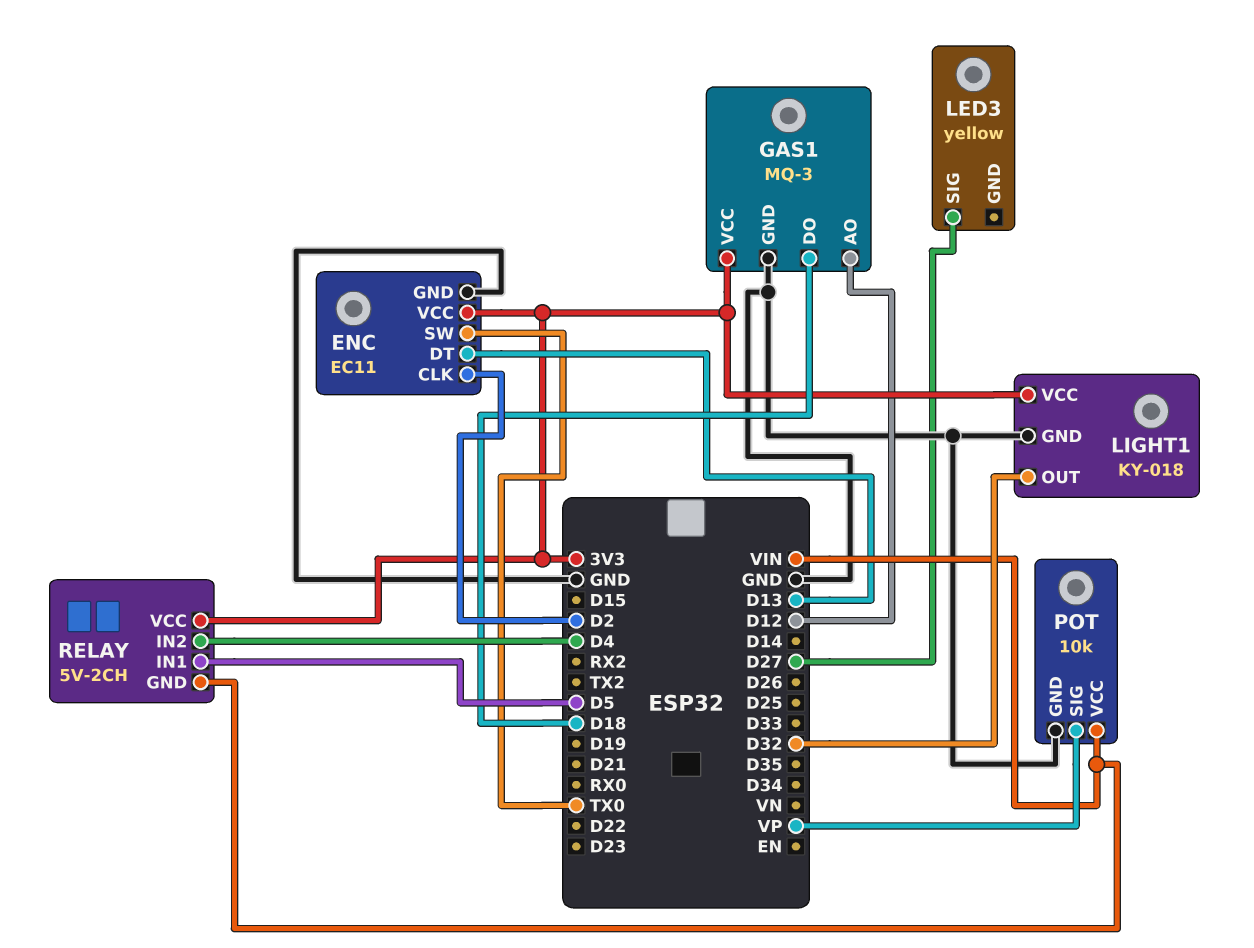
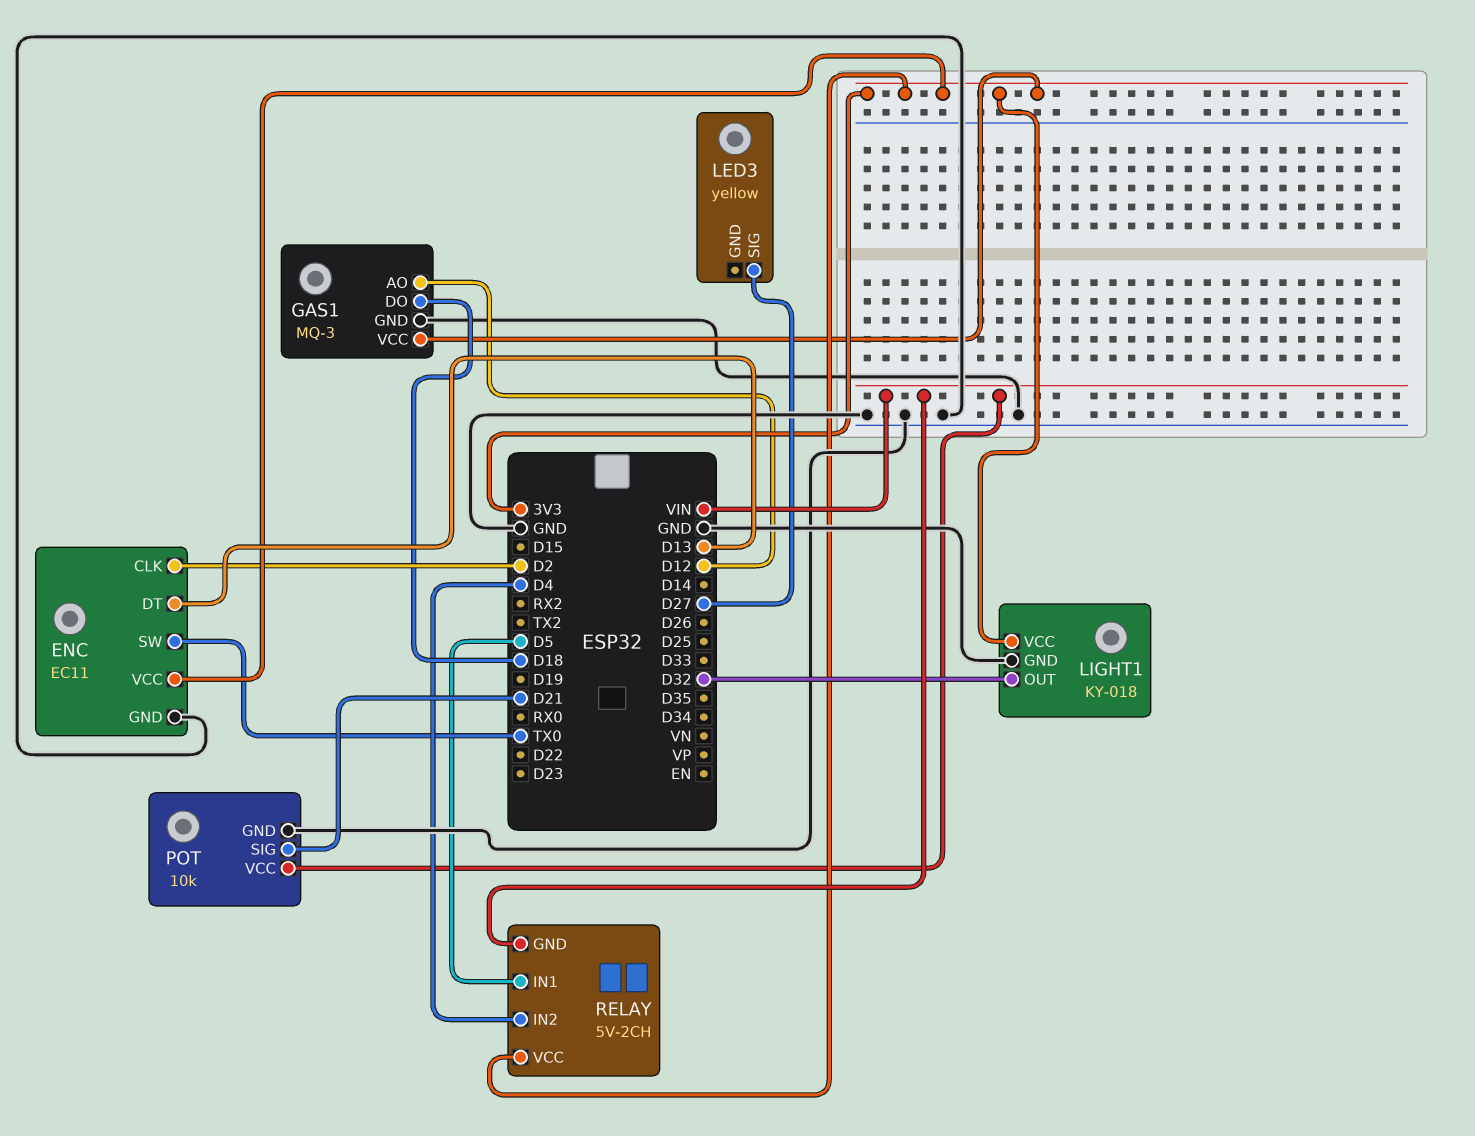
POT pin SIG: VP -> D21

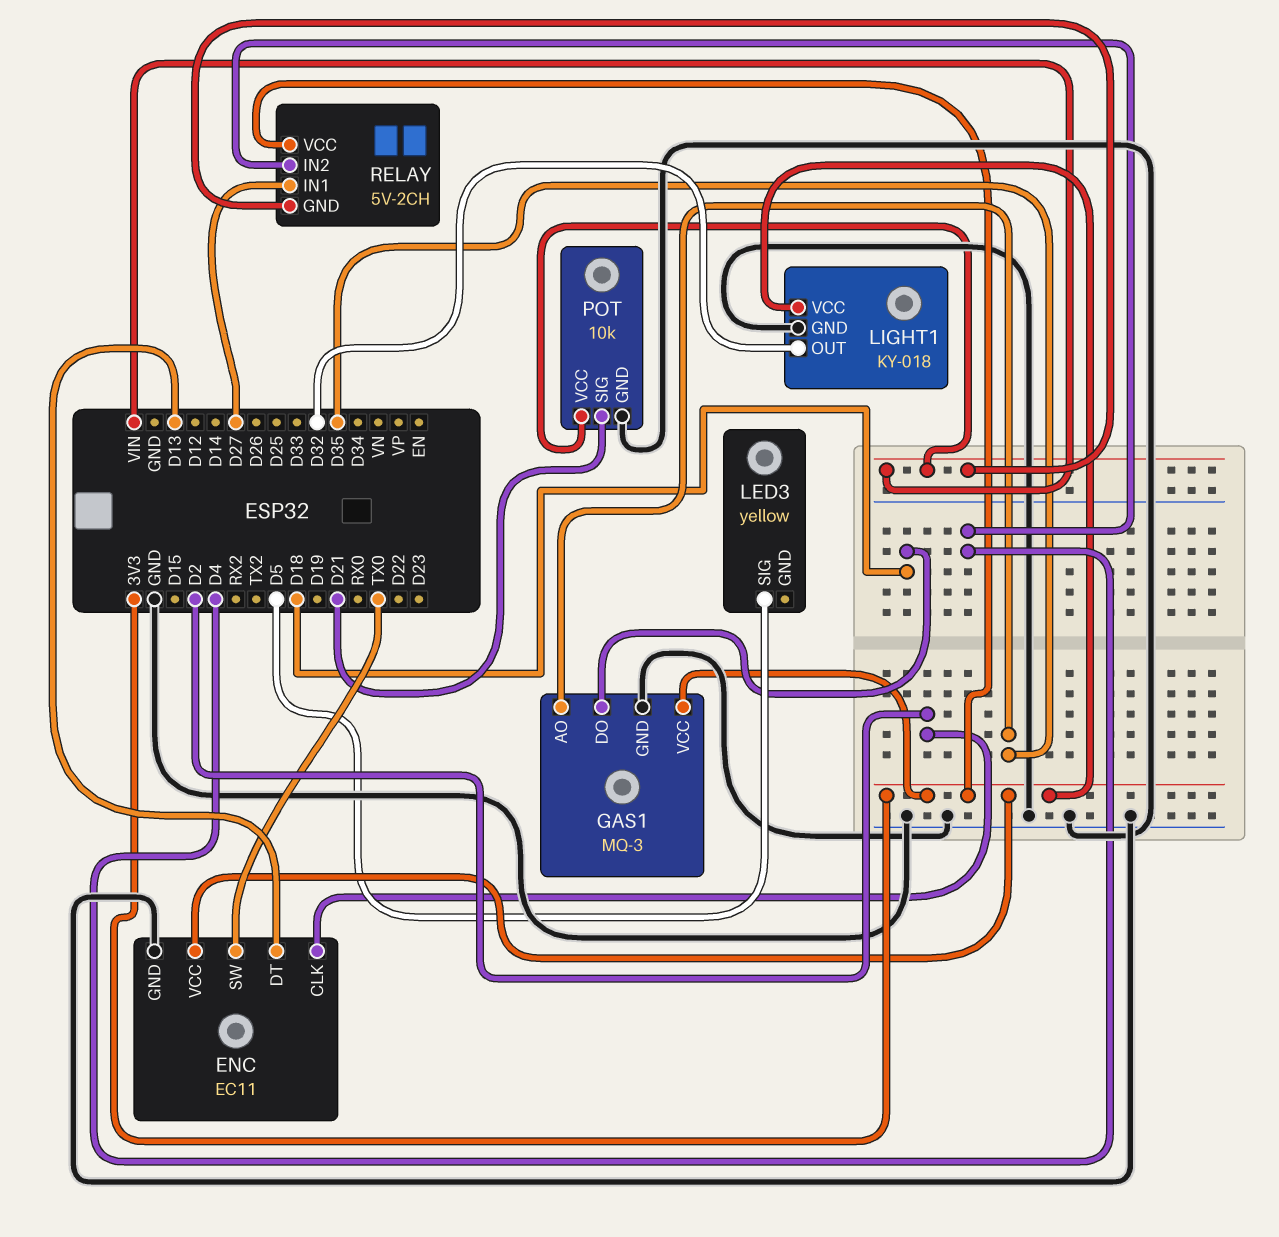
GAS1 pin AO: D12 -> D35
LED3 pin SIG: D27 -> D5
RELAY pin IN1: D5 -> D27

